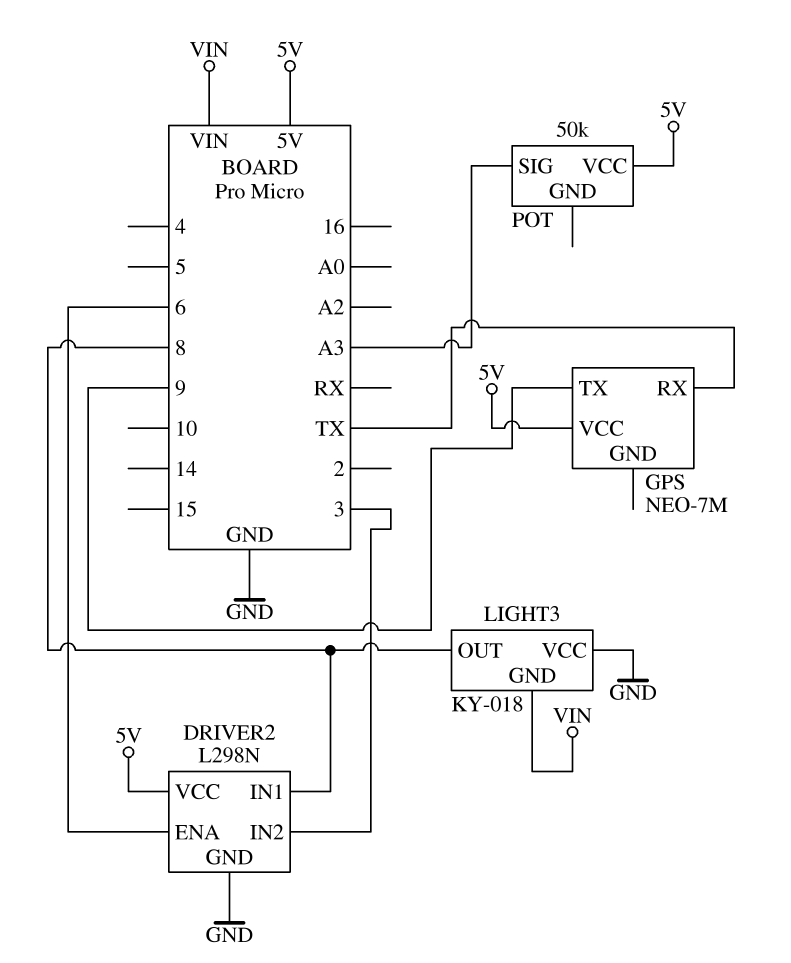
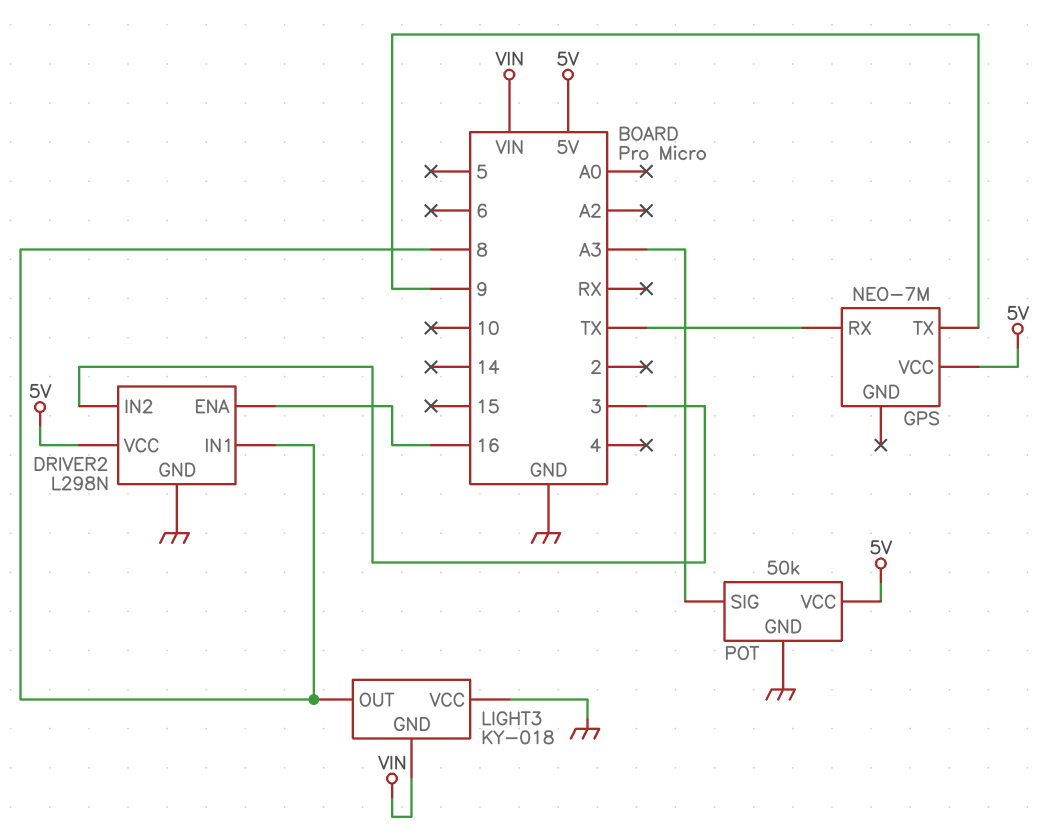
DRIVER2 pin ENA: 6 -> 16
POT pin GND: none -> GND

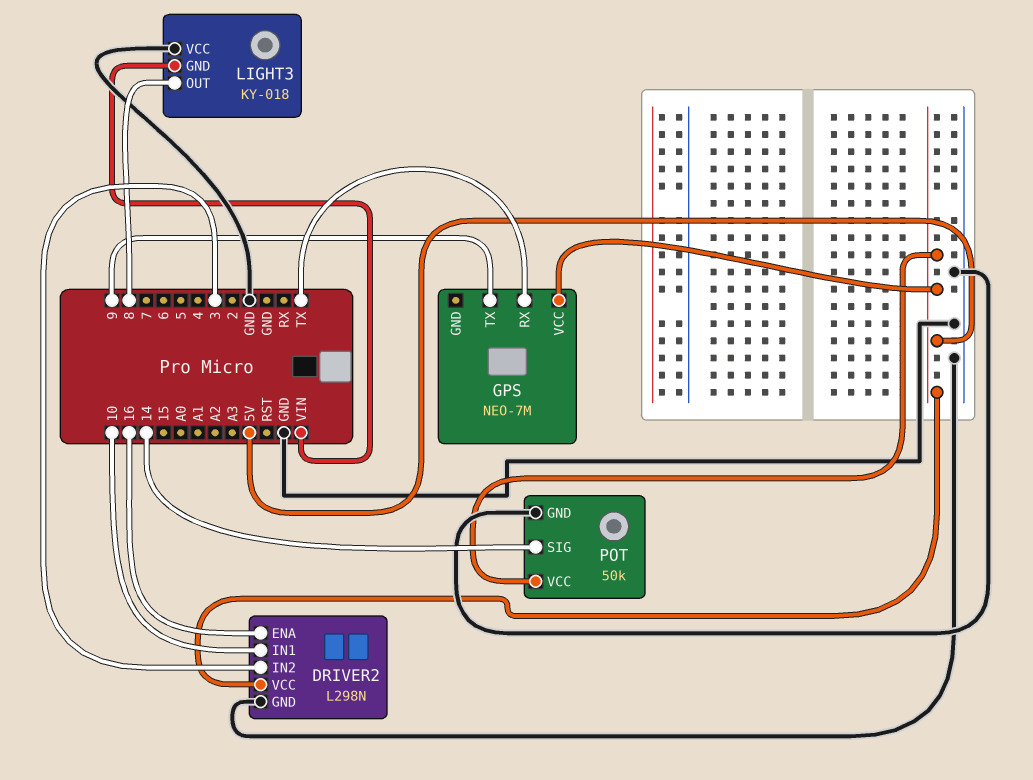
DRIVER2 pin IN1: 8 -> 10
POT pin SIG: A3 -> 14

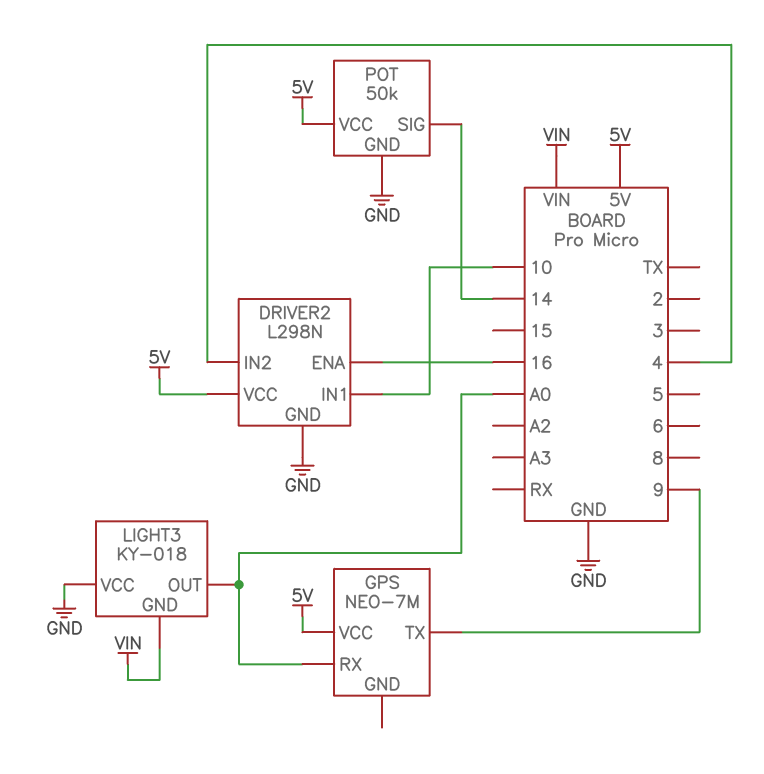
DRIVER2 pin IN2: 3 -> 4
GPS pin RX: TX -> A0
LIGHT3 pin OUT: 8 -> A0

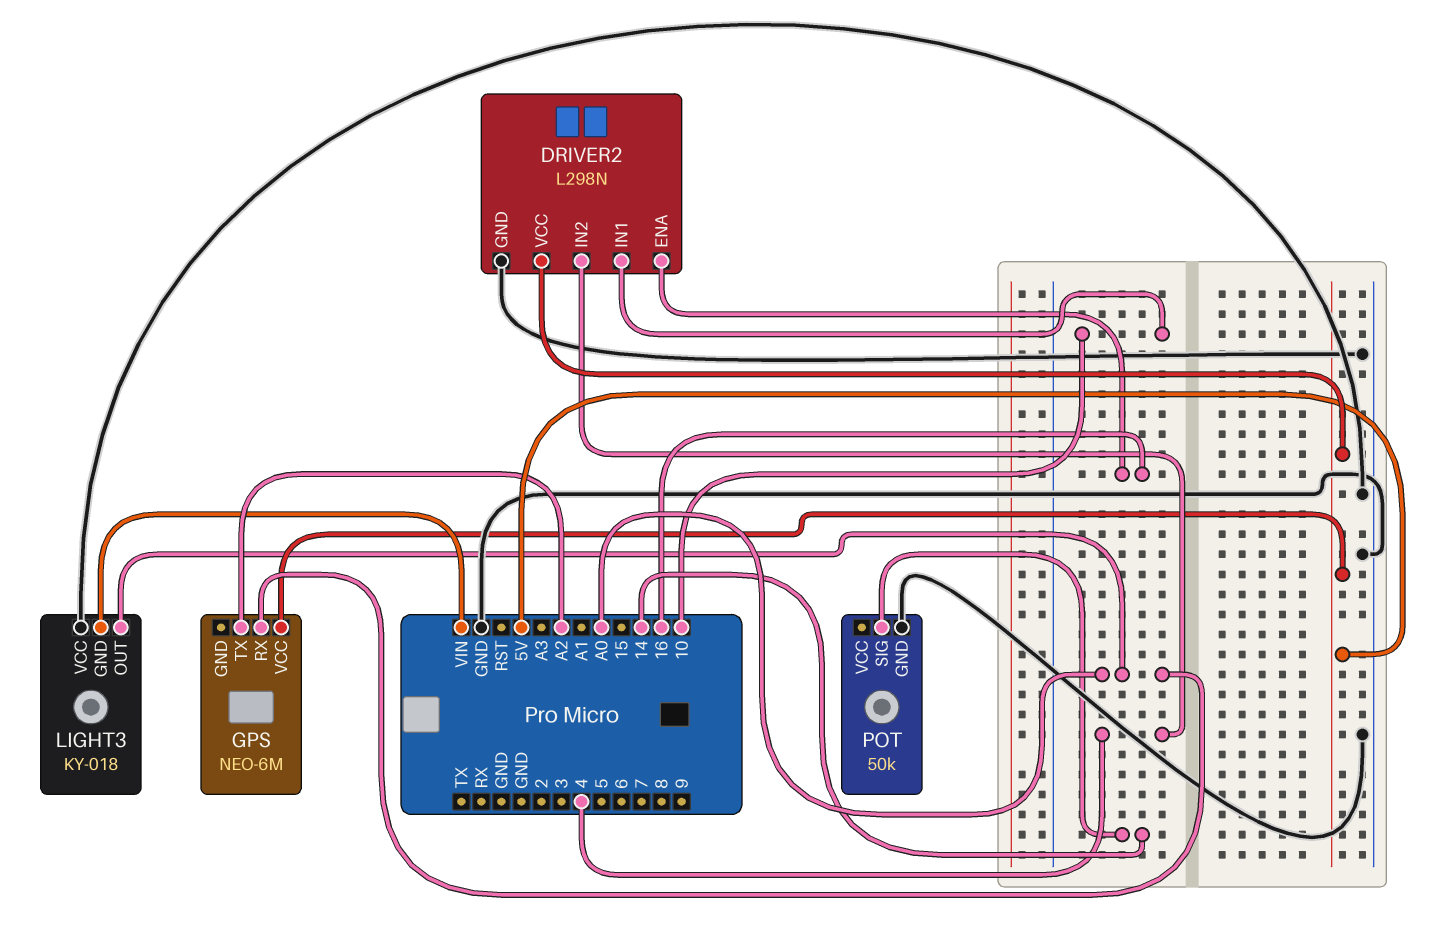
GPS: NEO-7M -> NEO-6M
GPS pin TX: 9 -> A2
POT pin VCC: 5V -> none

